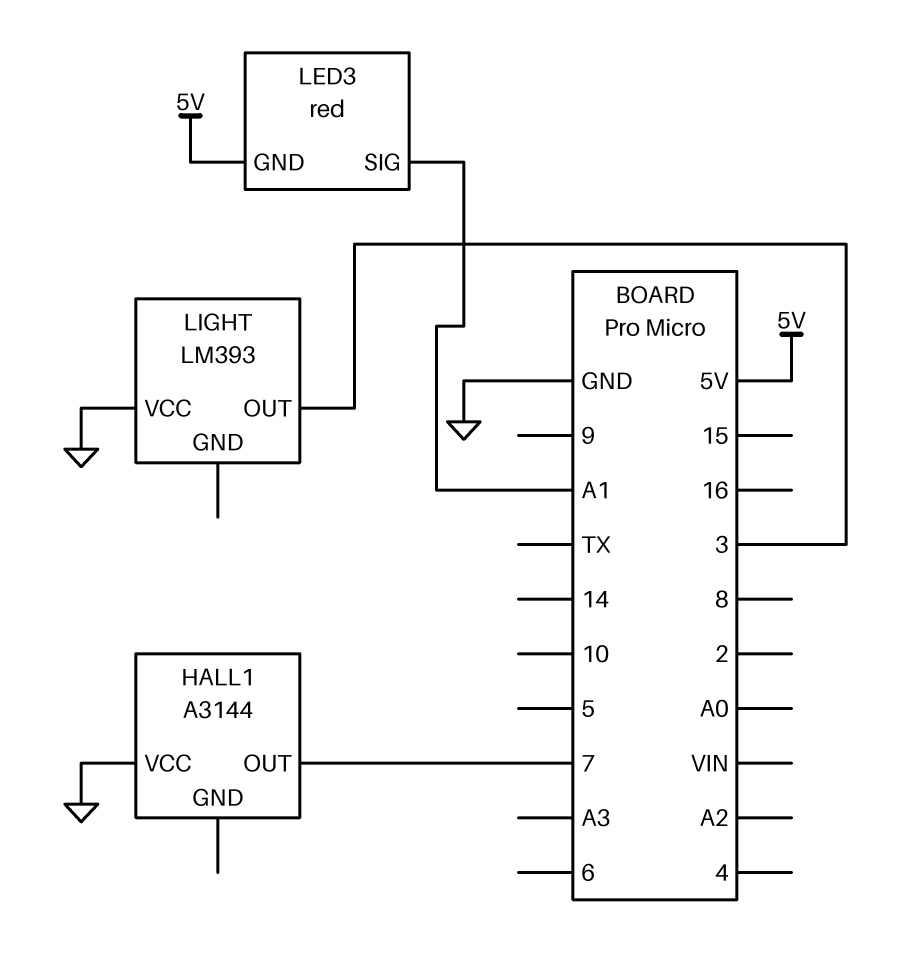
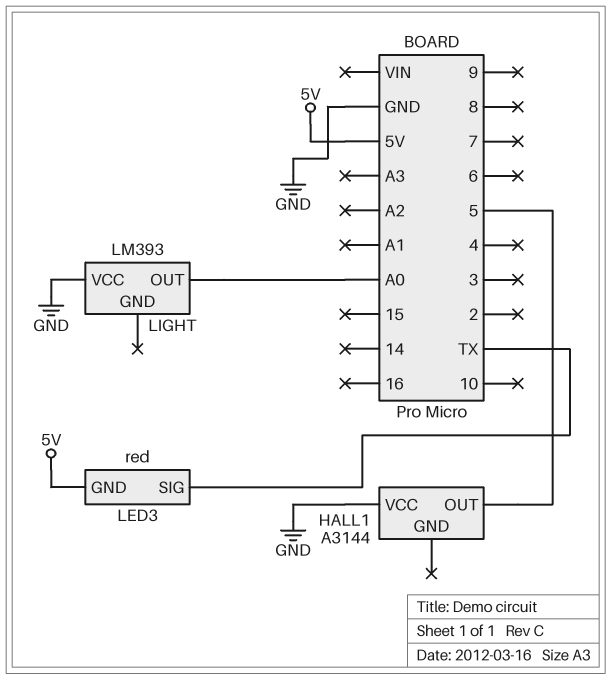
HALL1 pin OUT: 7 -> 5
LED3 pin SIG: A1 -> TX
LIGHT pin OUT: 3 -> A0

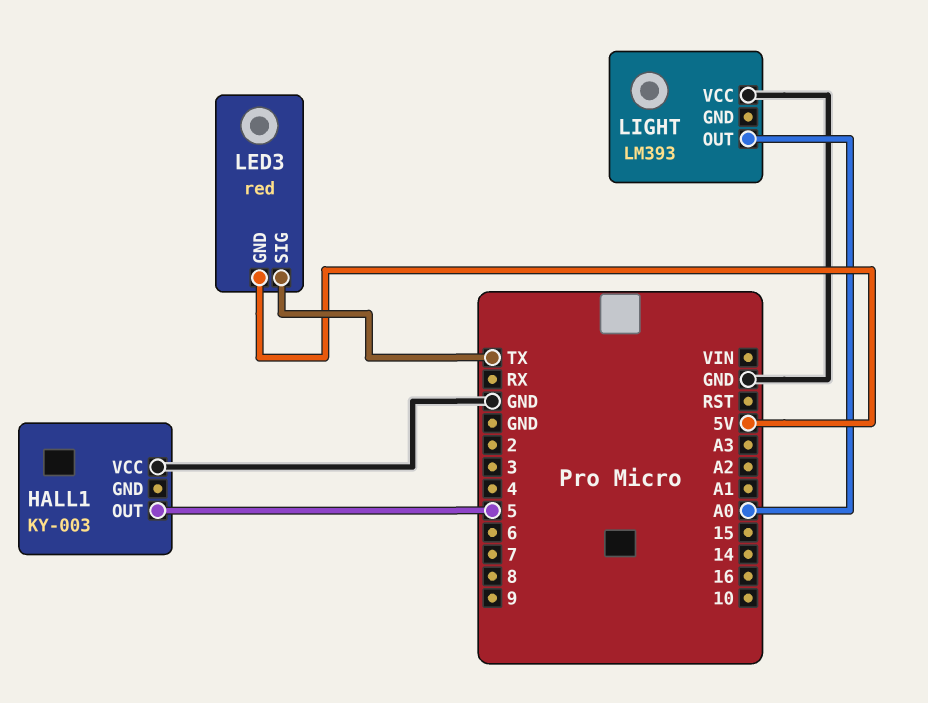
HALL1: A3144 -> KY-003

